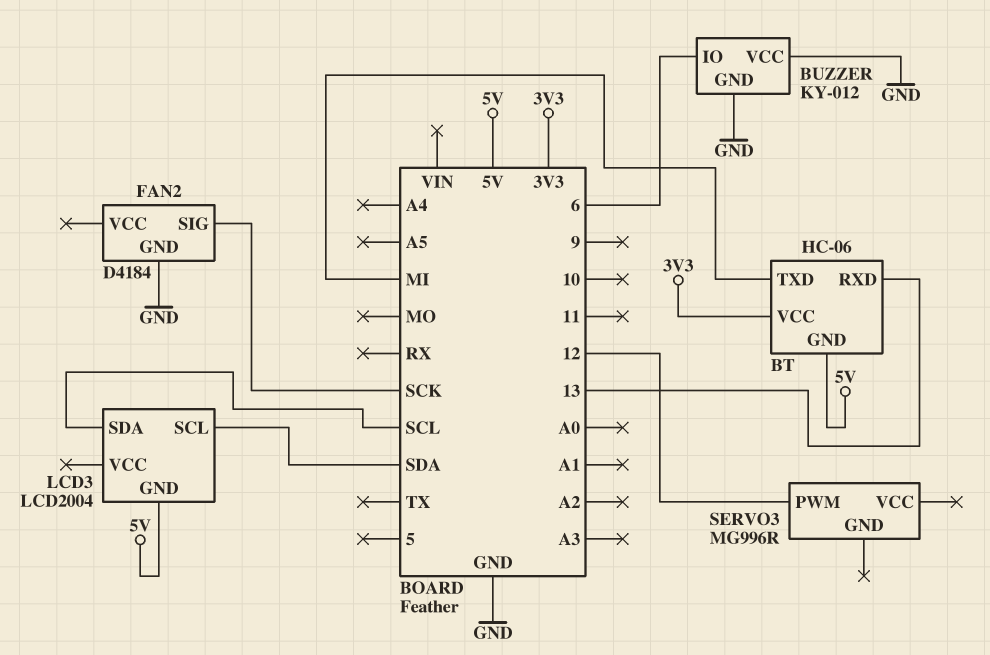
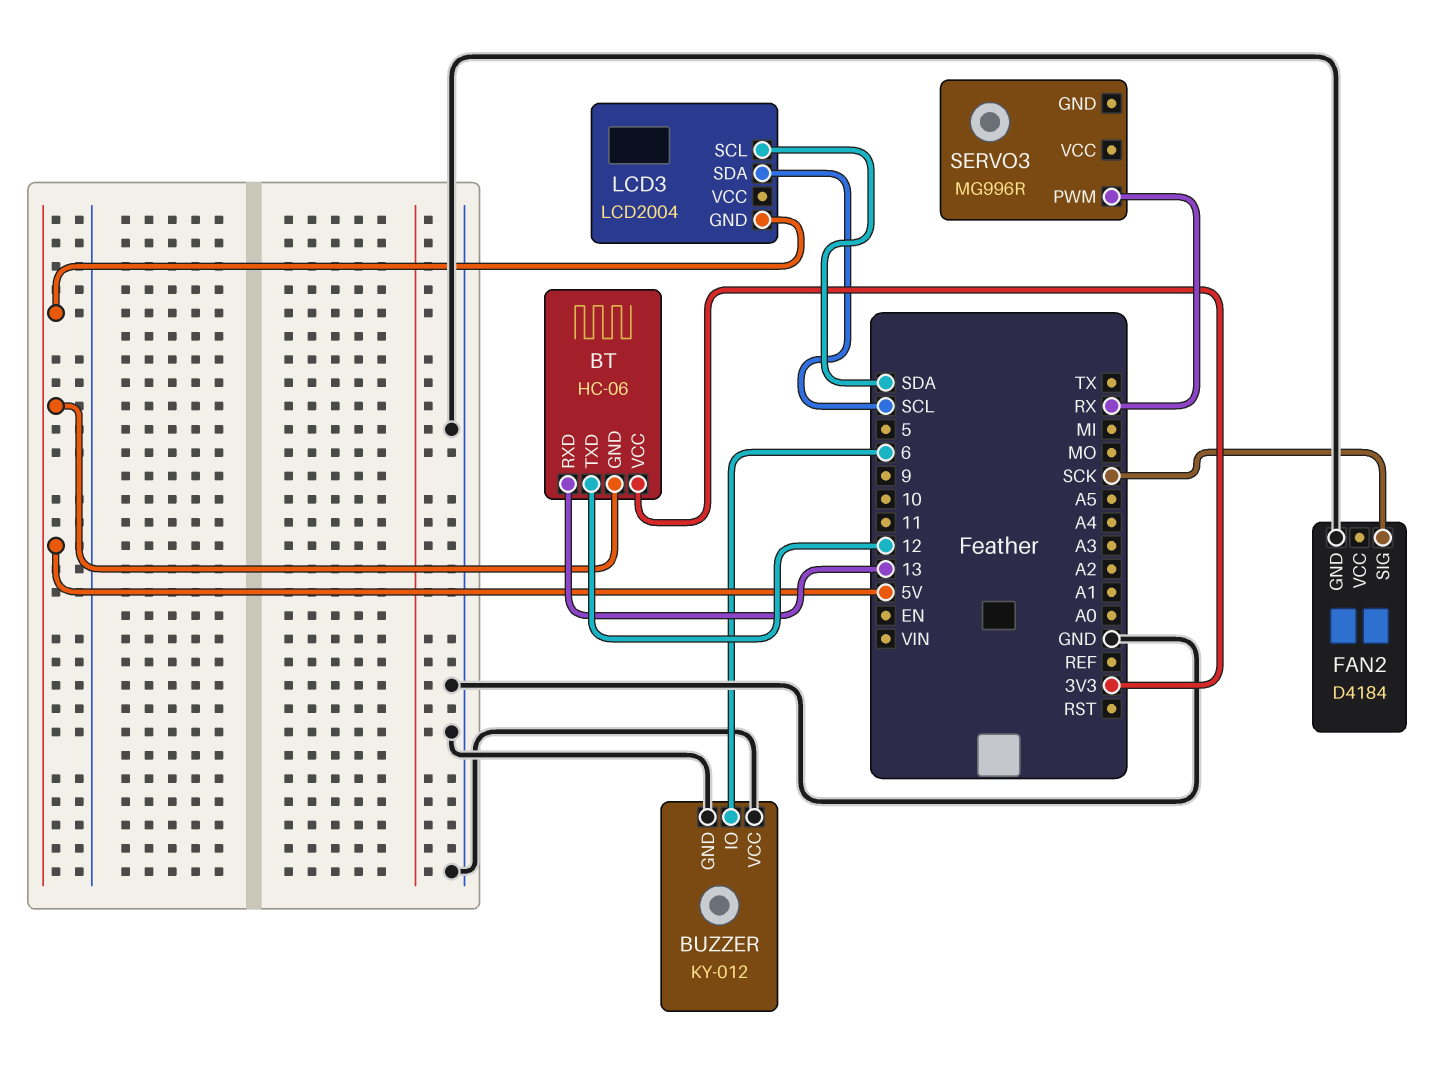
BT pin TXD: MI -> 12
SERVO3 pin PWM: 12 -> RX

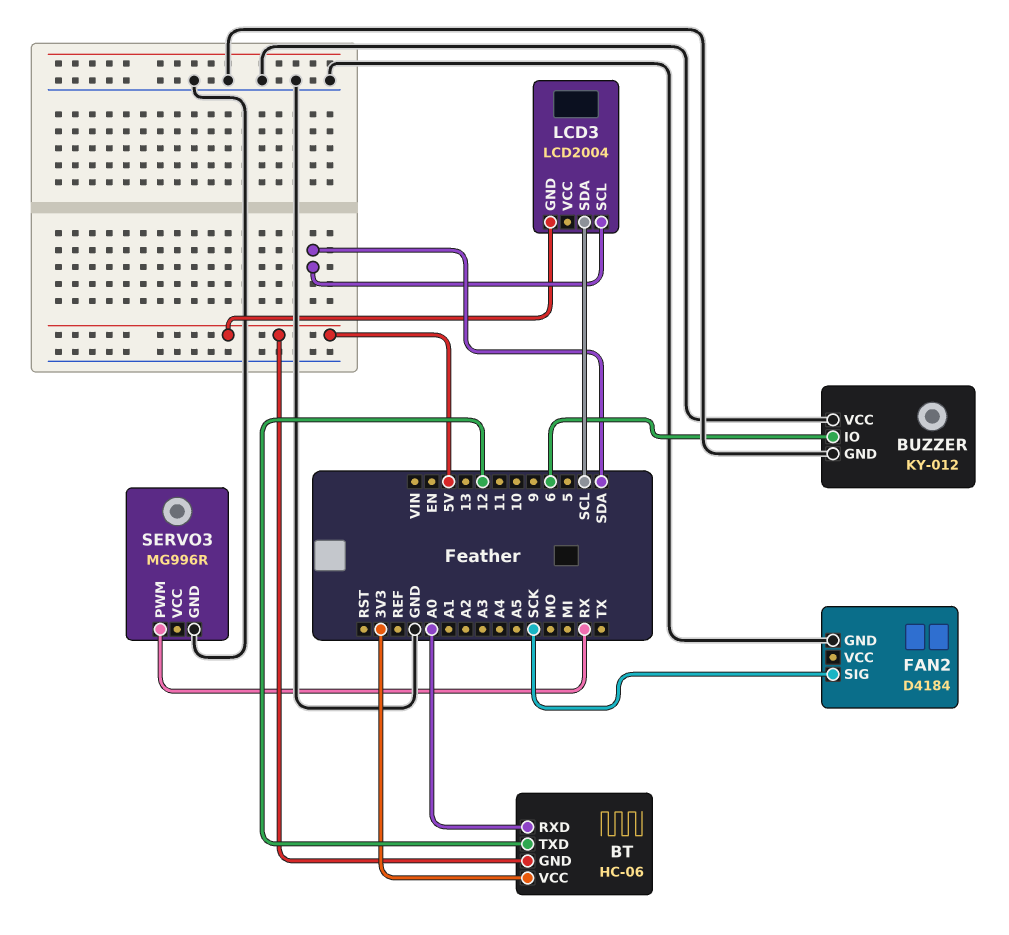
BT pin RXD: 13 -> A0
SERVO3 pin GND: none -> GND

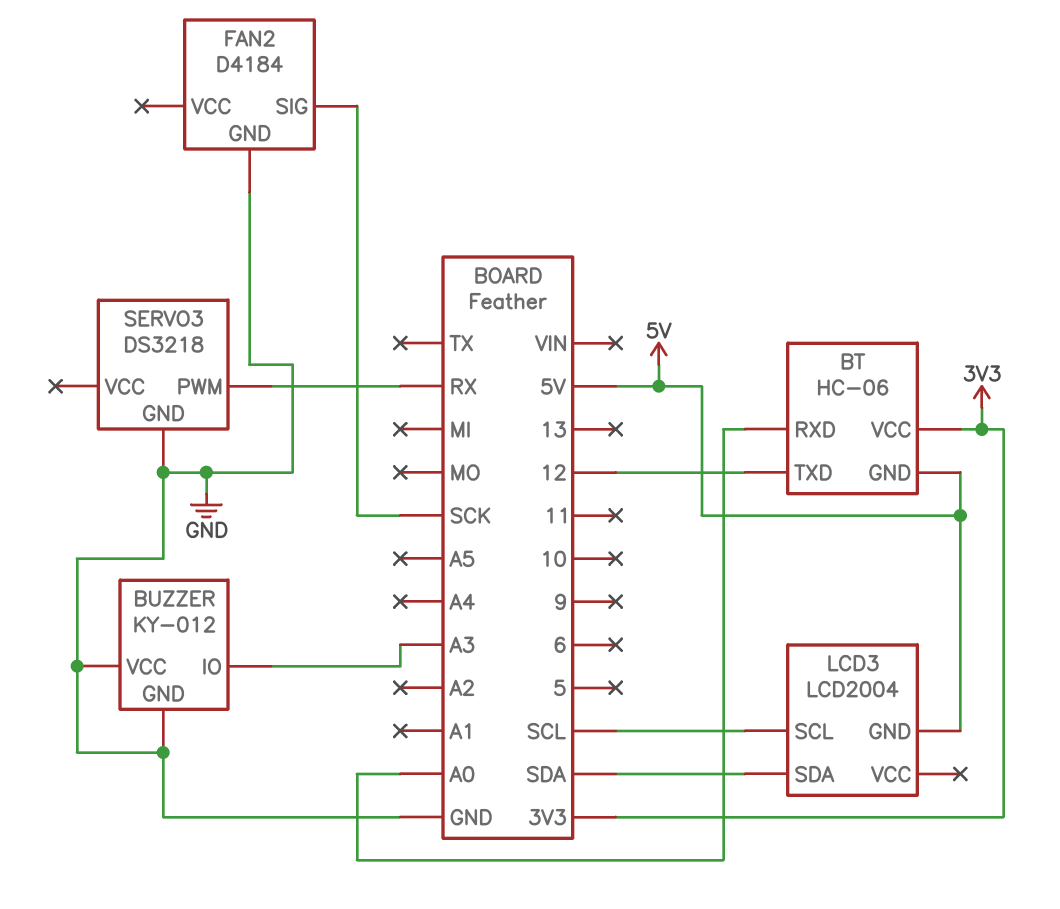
BUZZER pin IO: 6 -> A3
LCD3 pin SCL: SDA -> SCL
LCD3 pin SDA: SCL -> SDA
SERVO3: MG996R -> DS3218

